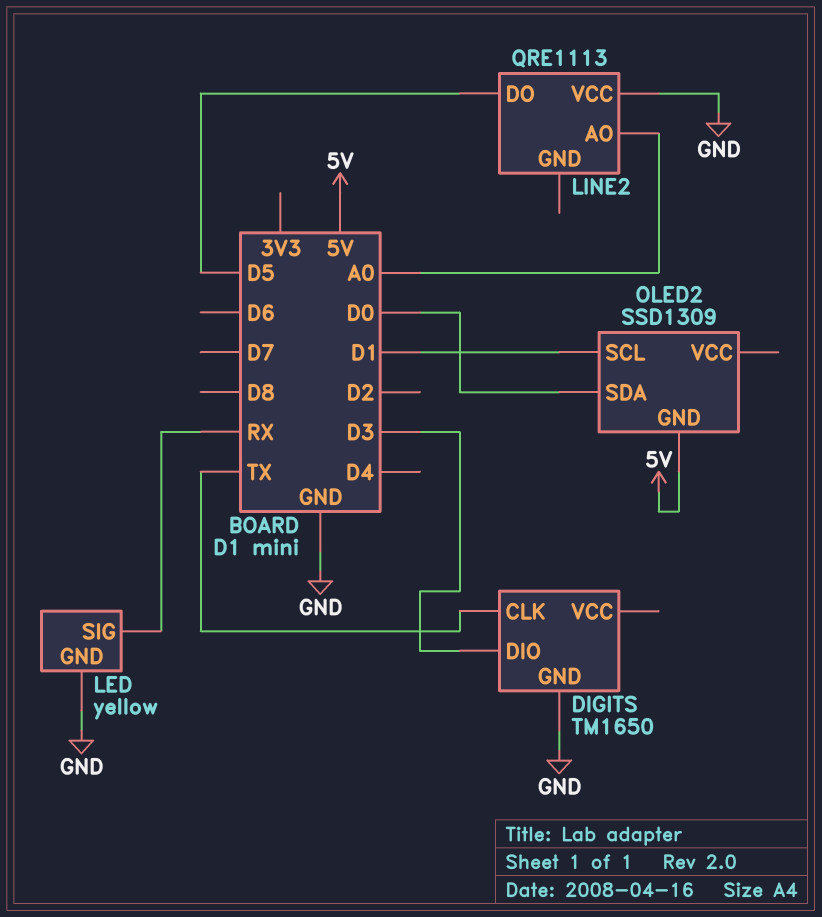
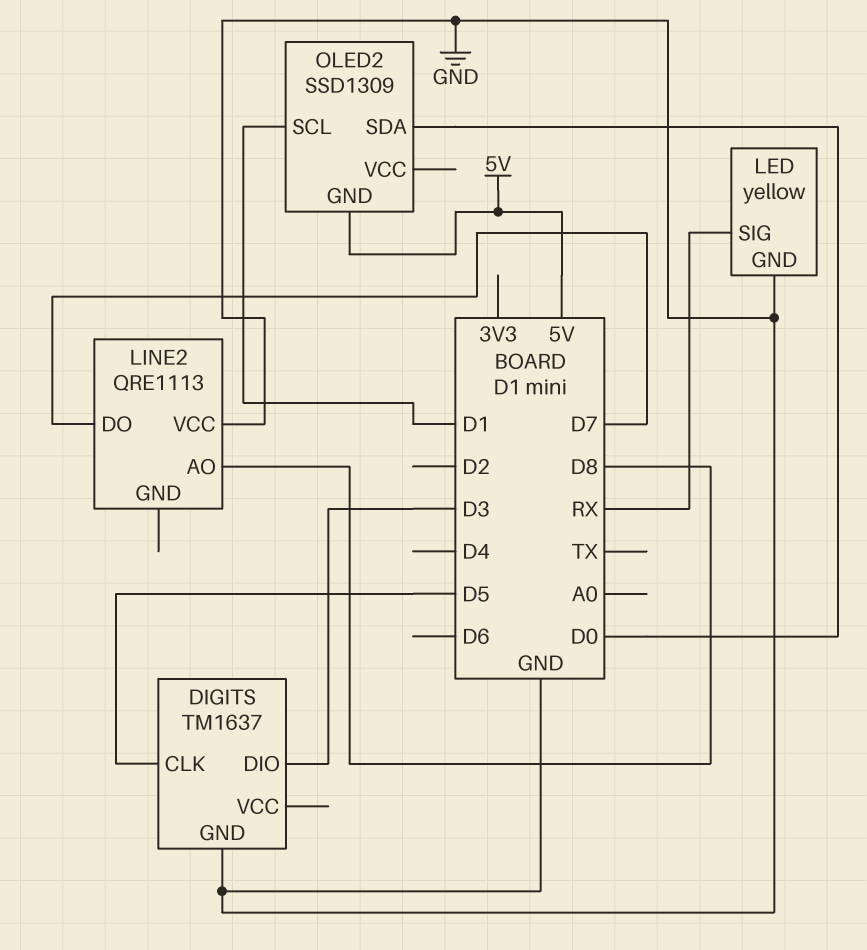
DIGITS: TM1650 -> TM1637
DIGITS pin CLK: TX -> D5
LINE2 pin AO: A0 -> D8
LINE2 pin DO: D5 -> D7

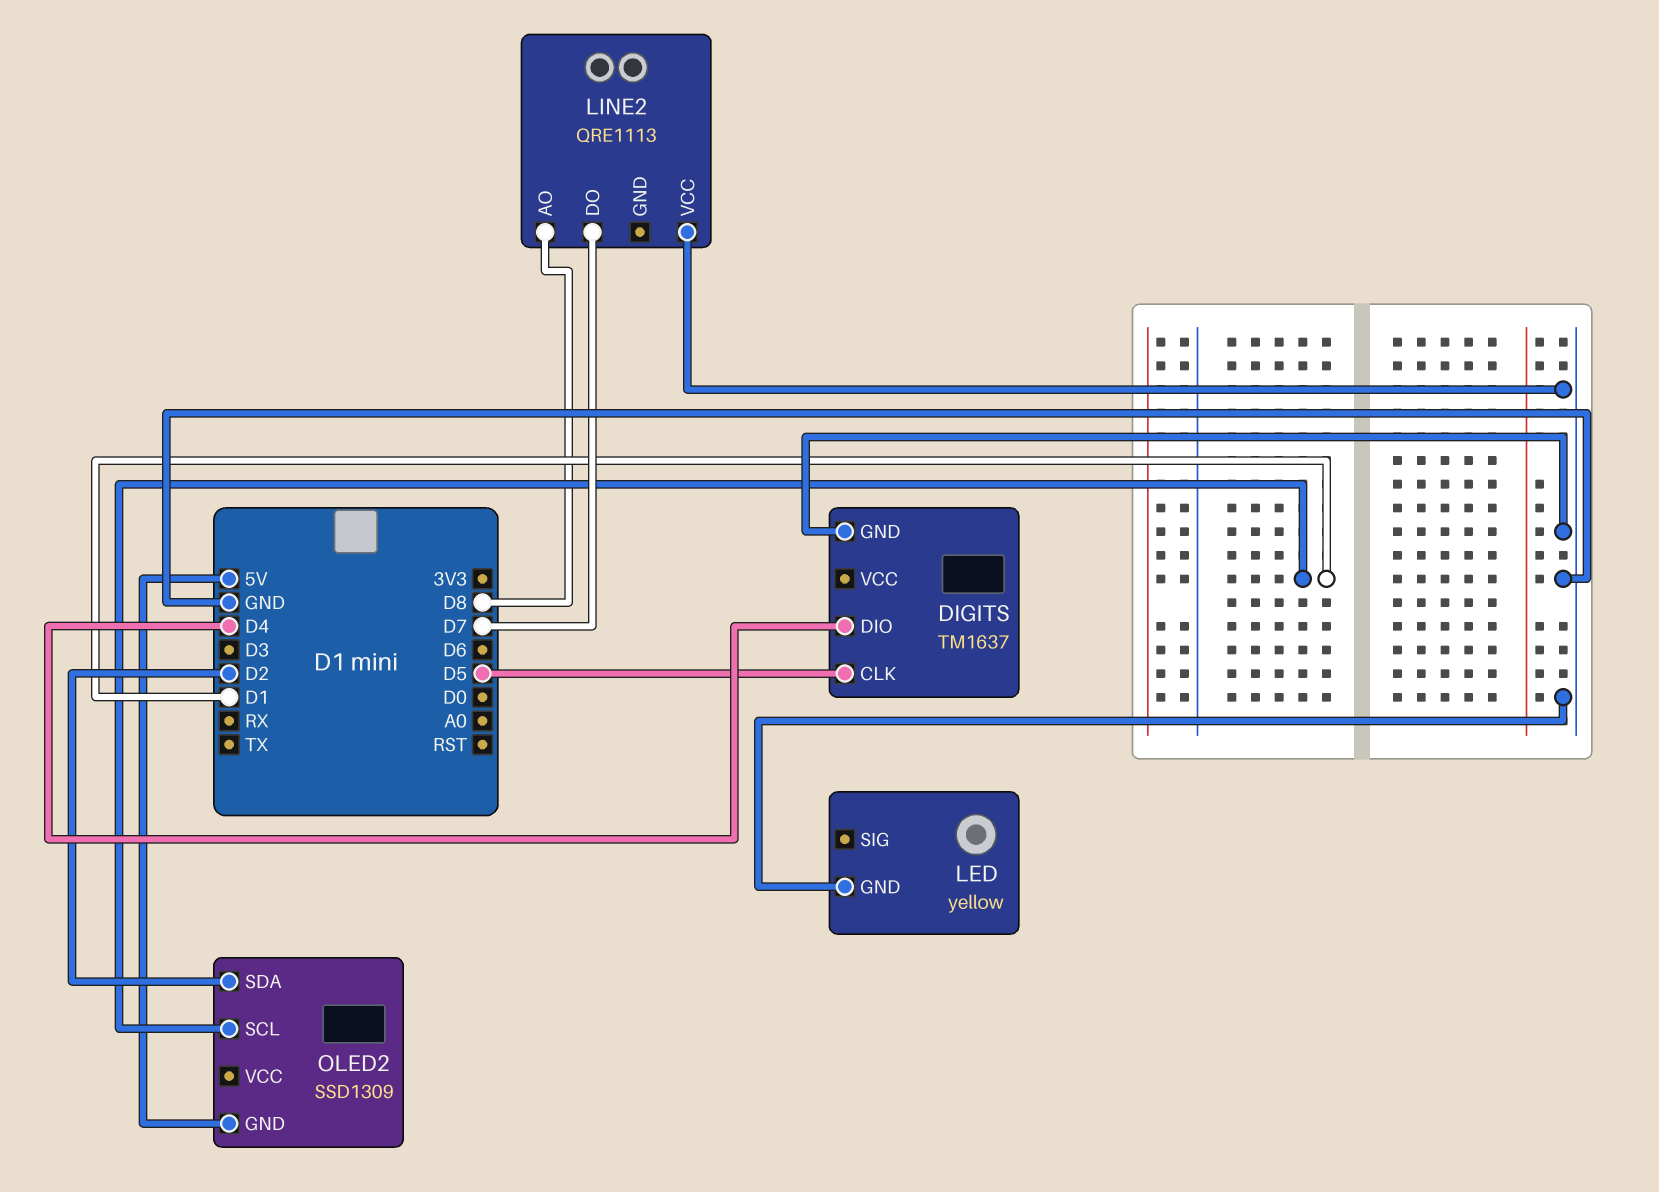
DIGITS pin DIO: D3 -> D4
LED pin SIG: RX -> none
OLED2 pin SDA: D0 -> D2

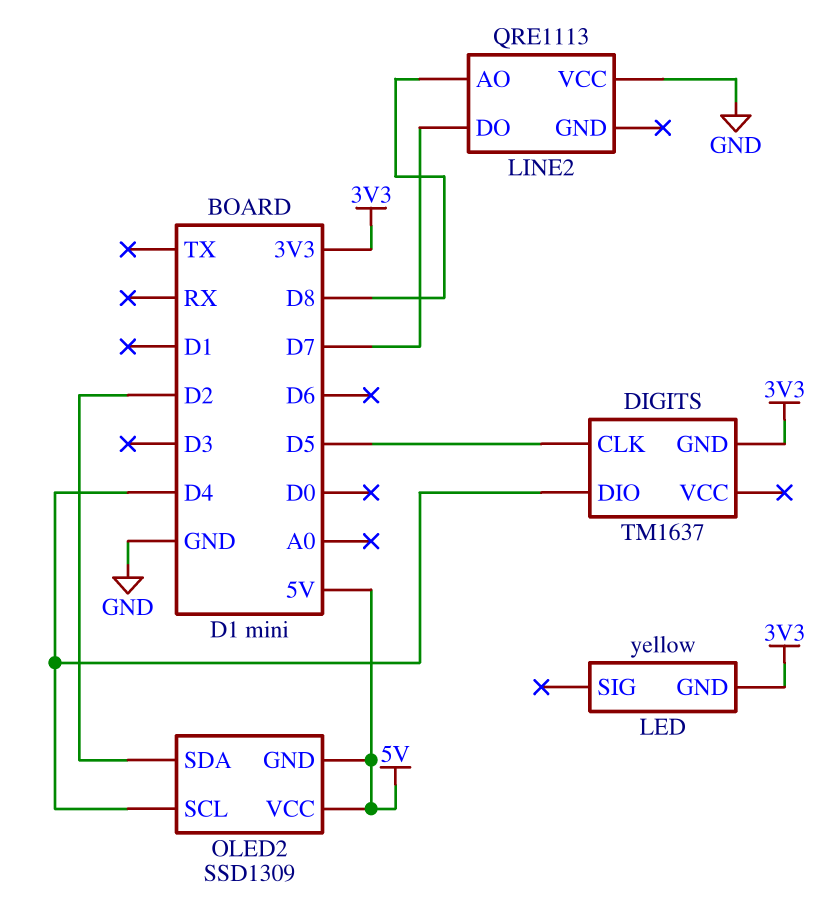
DIGITS pin GND: GND -> 3V3
LED pin GND: GND -> 3V3
OLED2 pin SCL: D1 -> D4
OLED2 pin VCC: none -> 5V

